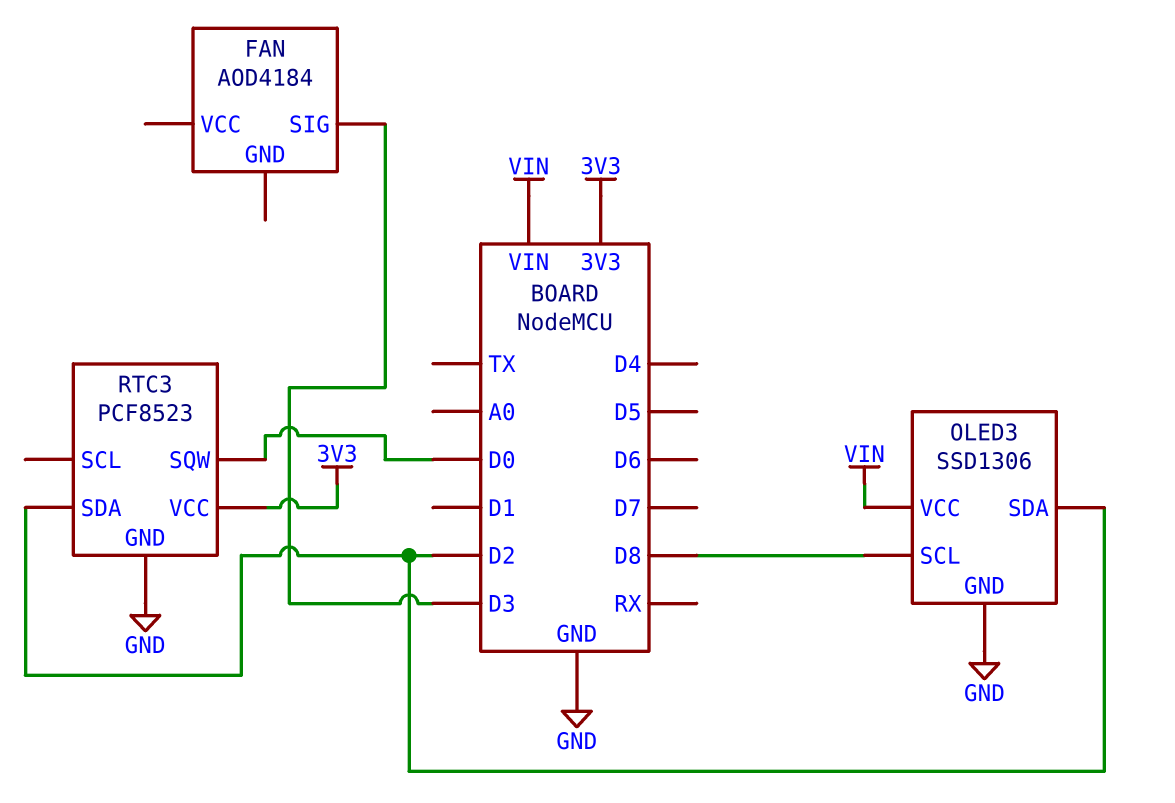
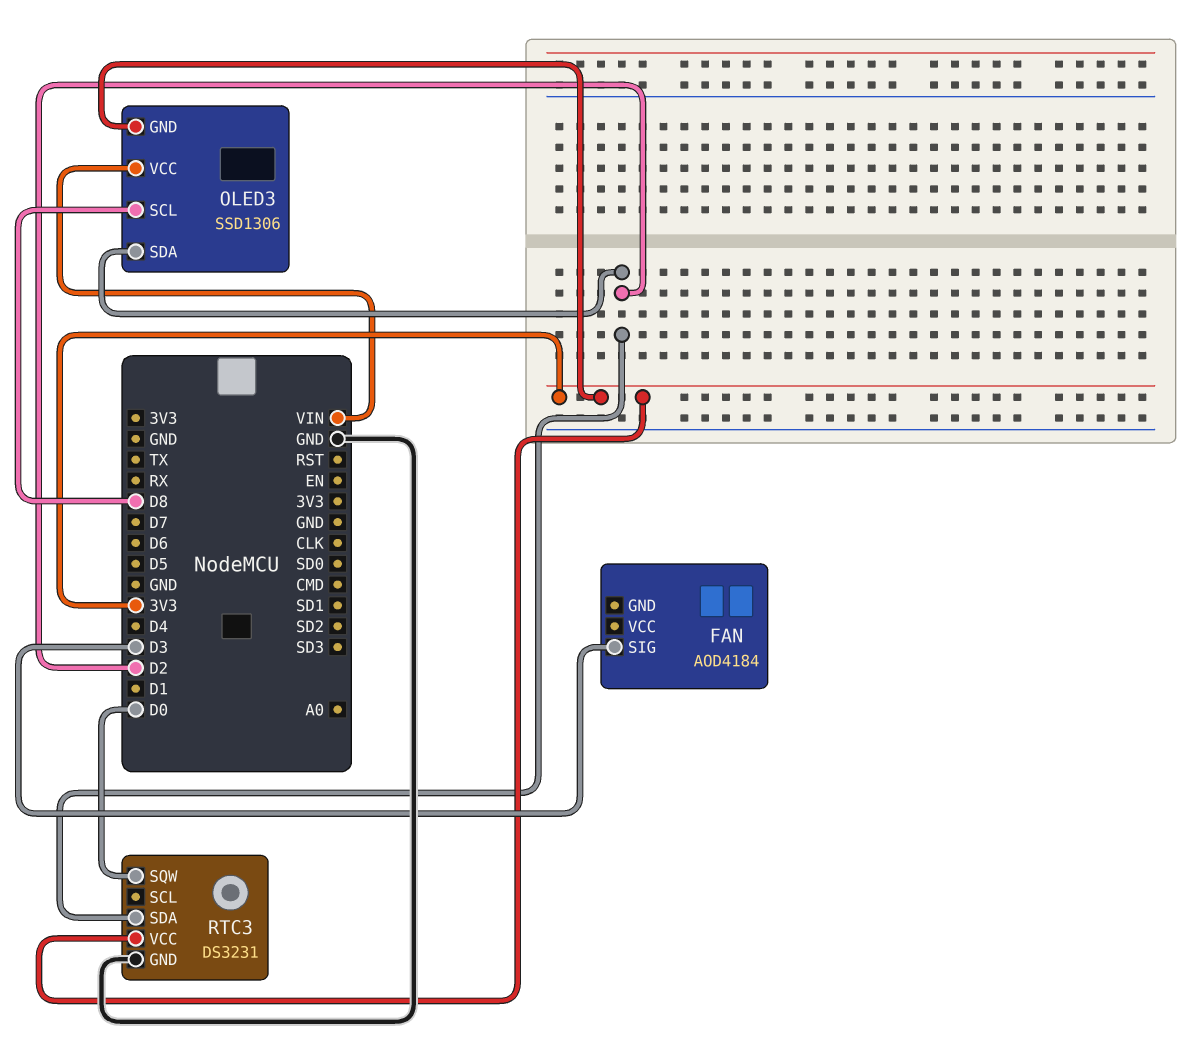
OLED3 pin GND: GND -> 3V3
RTC3: PCF8523 -> DS3231

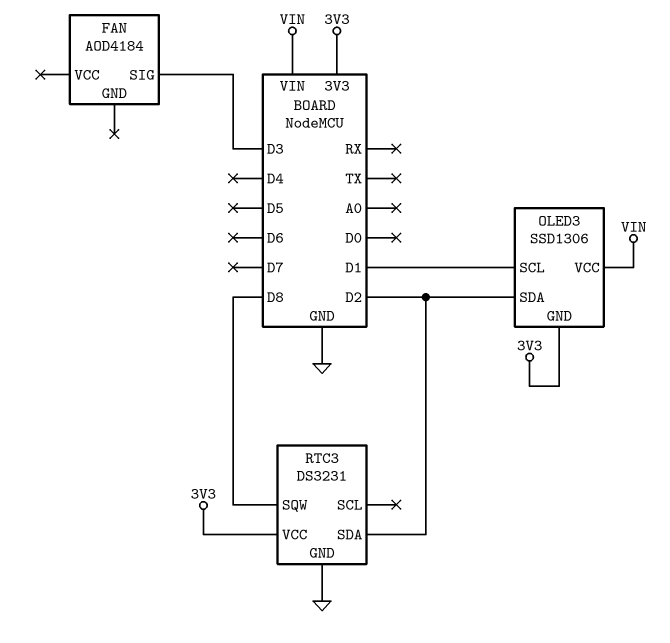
OLED3 pin SCL: D8 -> D1
RTC3 pin SQW: D0 -> D8

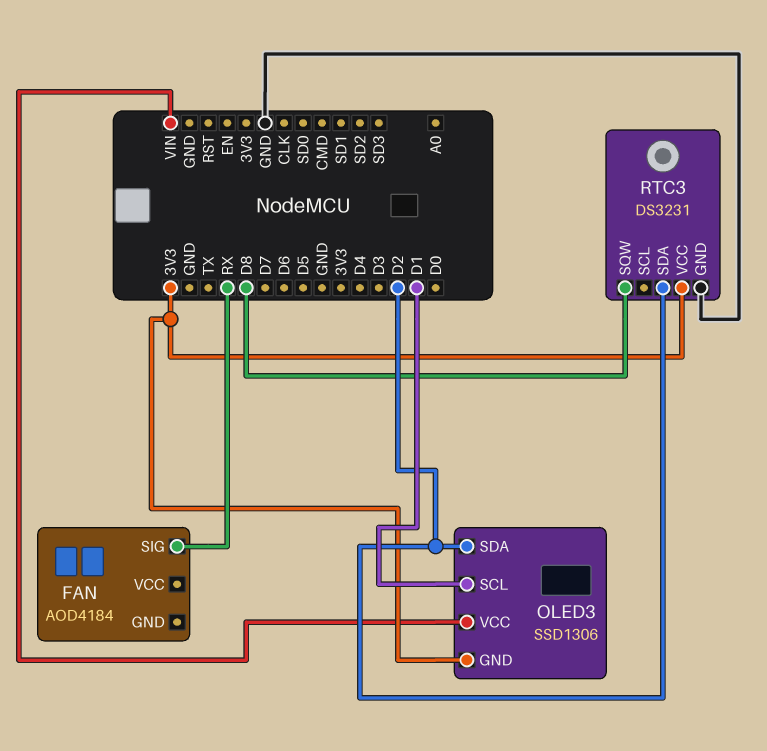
FAN pin SIG: D3 -> RX

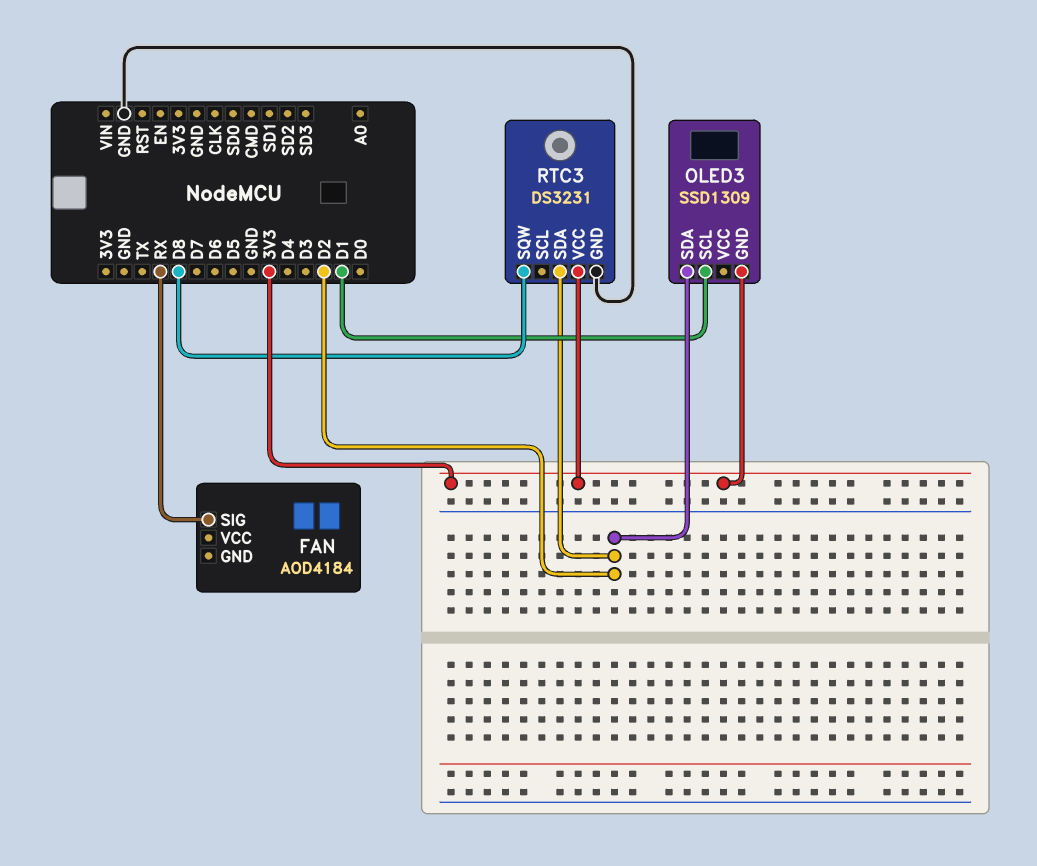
OLED3: SSD1306 -> SSD1309
OLED3 pin VCC: VIN -> none

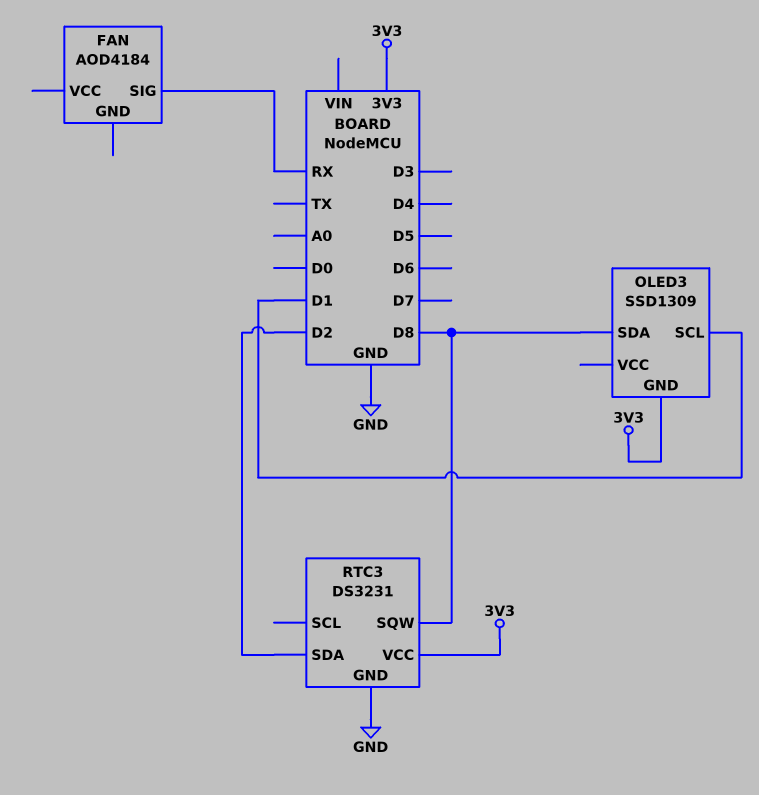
OLED3 pin SDA: D2 -> D8

